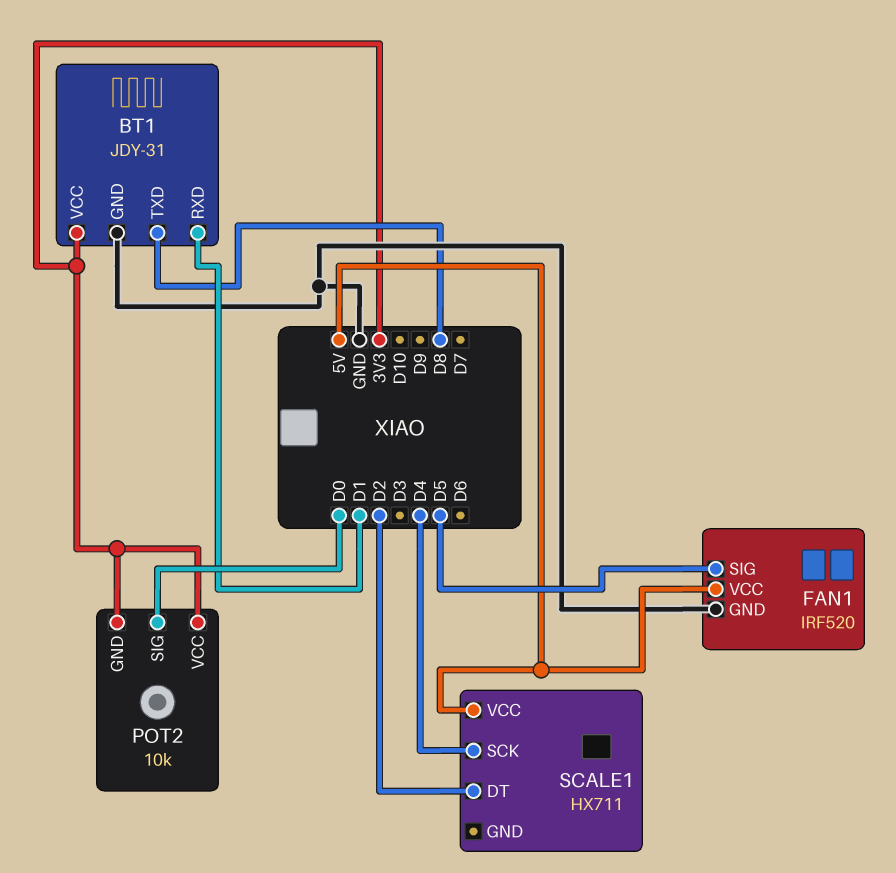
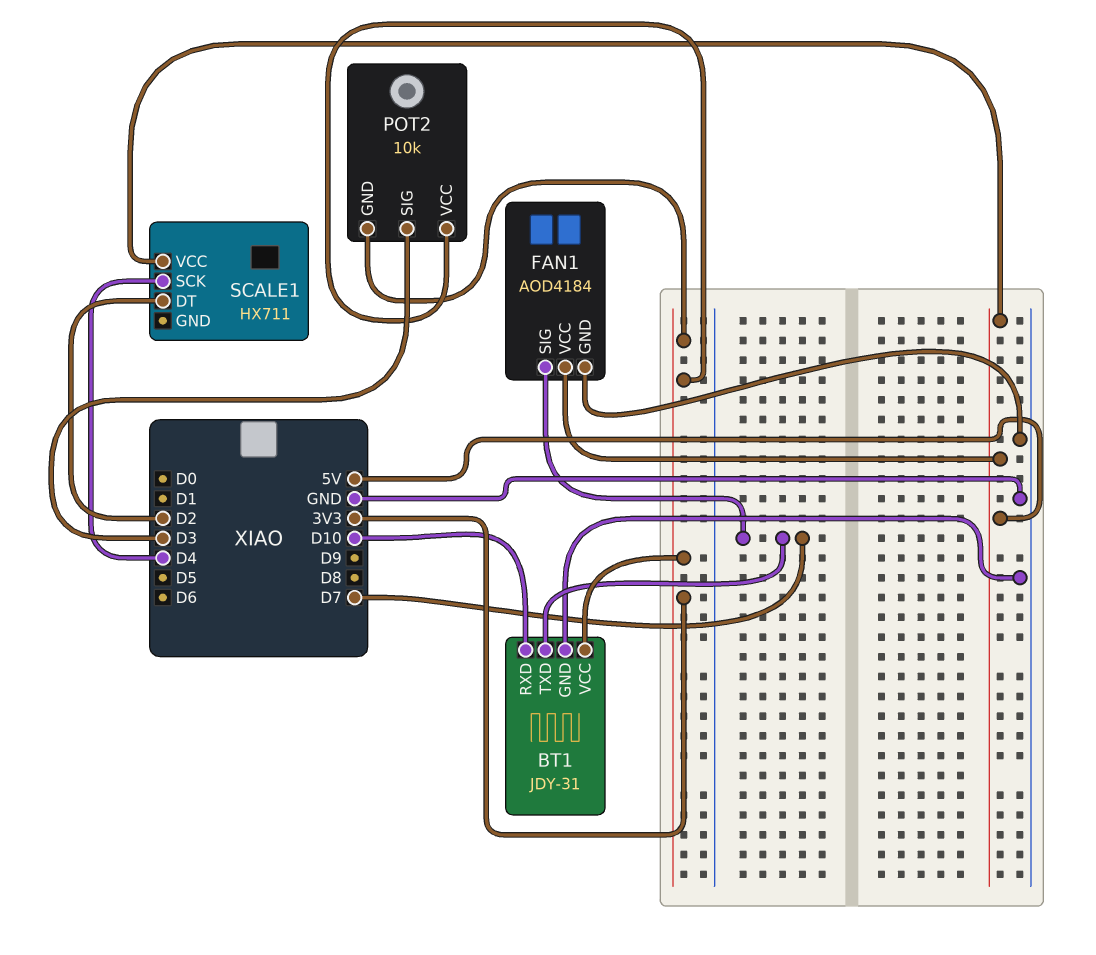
BT1 pin RXD: D1 -> D10
BT1 pin TXD: D8 -> D7
FAN1: IRF520 -> AOD4184
FAN1 pin SIG: D5 -> D7
POT2 pin SIG: D0 -> D3

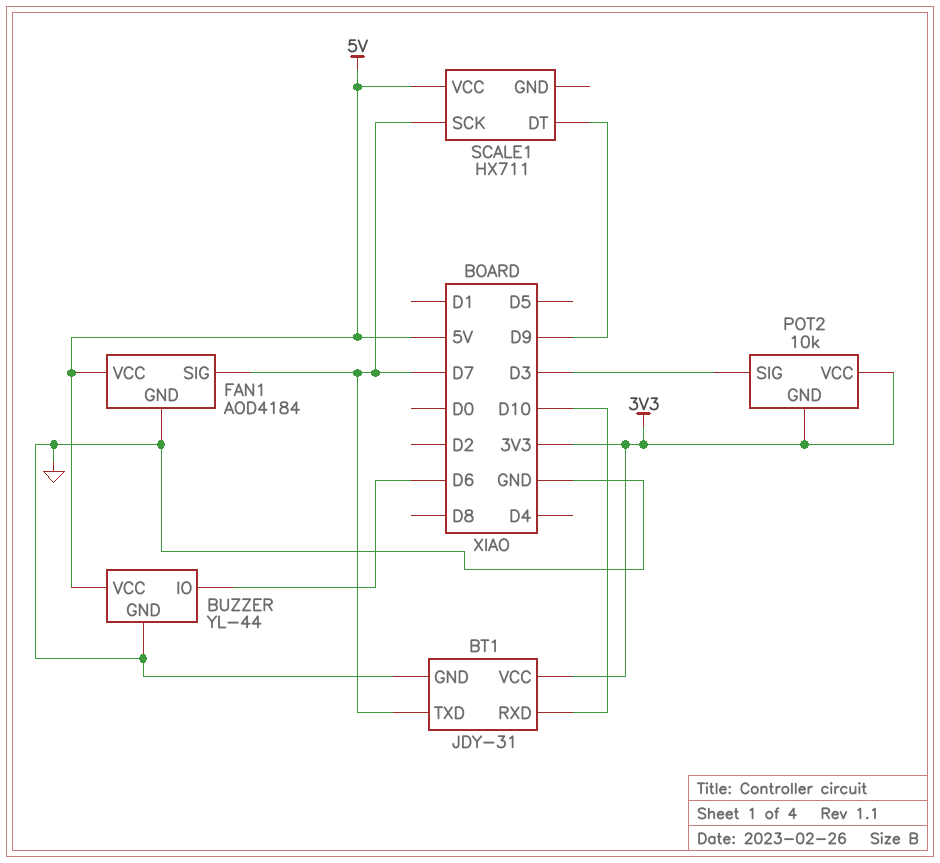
BUZZER: none -> YL-44
BUZZER pin GND: none -> GND
BUZZER pin IO: none -> D6
BUZZER pin VCC: none -> 5V
SCALE1 pin DT: D2 -> D9
SCALE1 pin SCK: D4 -> D7

